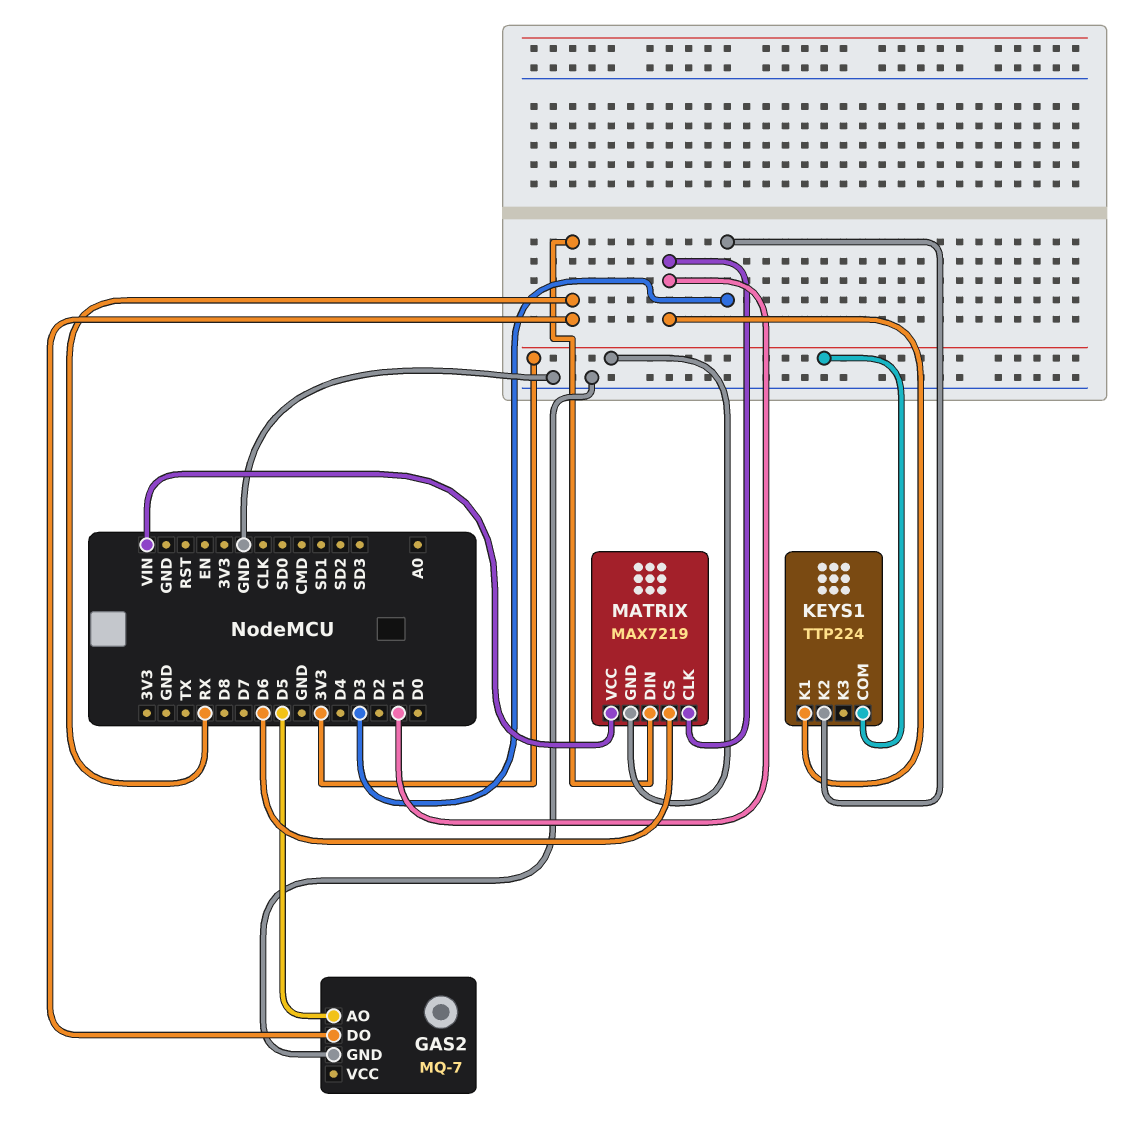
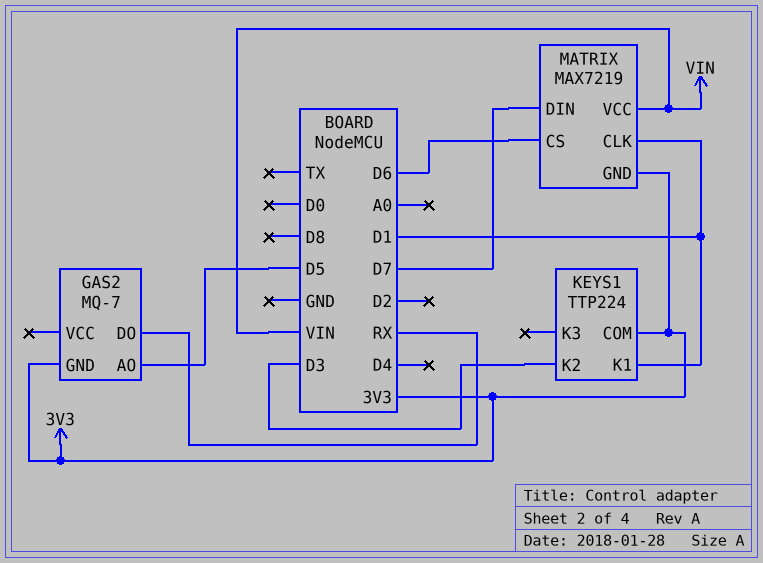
GAS2 pin GND: GND -> 3V3
MATRIX pin DIN: RX -> D7

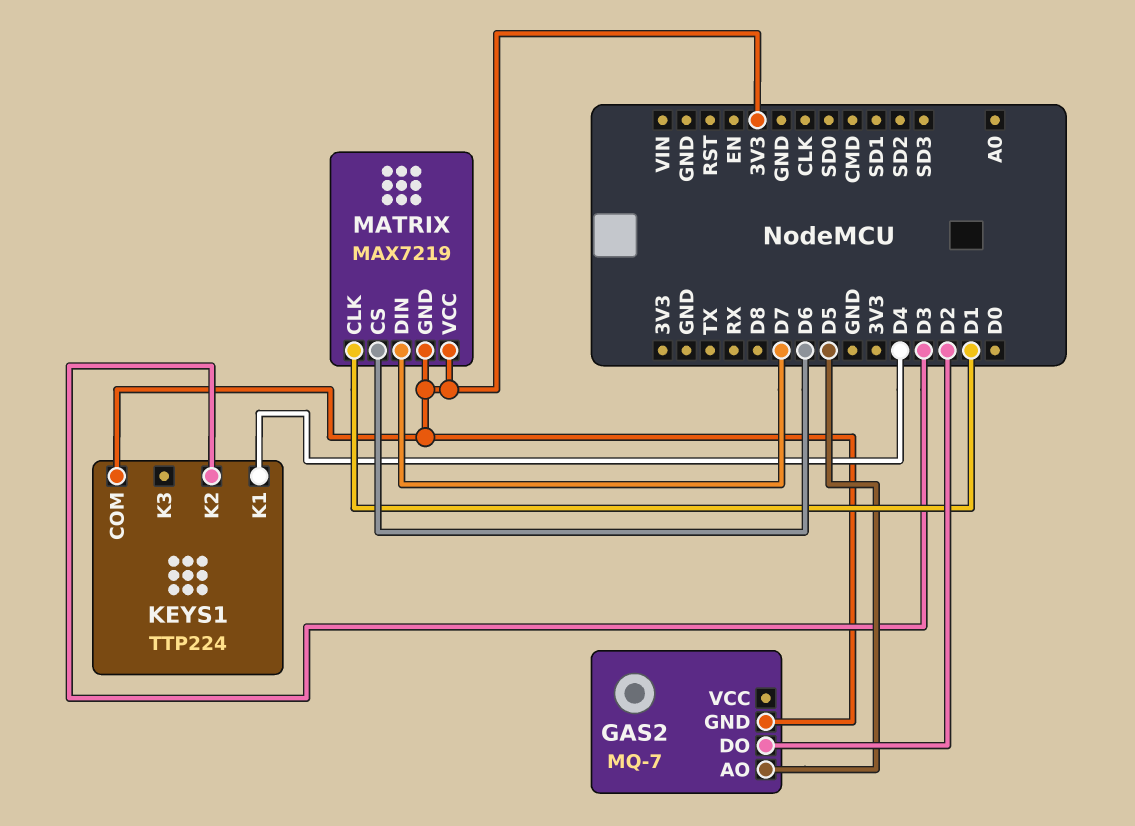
GAS2 pin DO: RX -> D2
KEYS1 pin K1: D1 -> D4
MATRIX pin VCC: VIN -> 3V3

